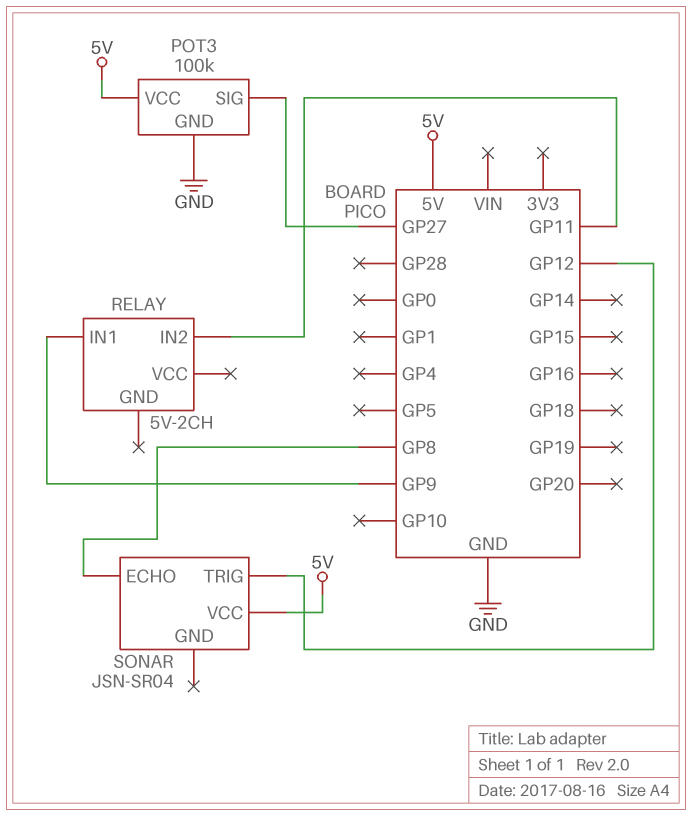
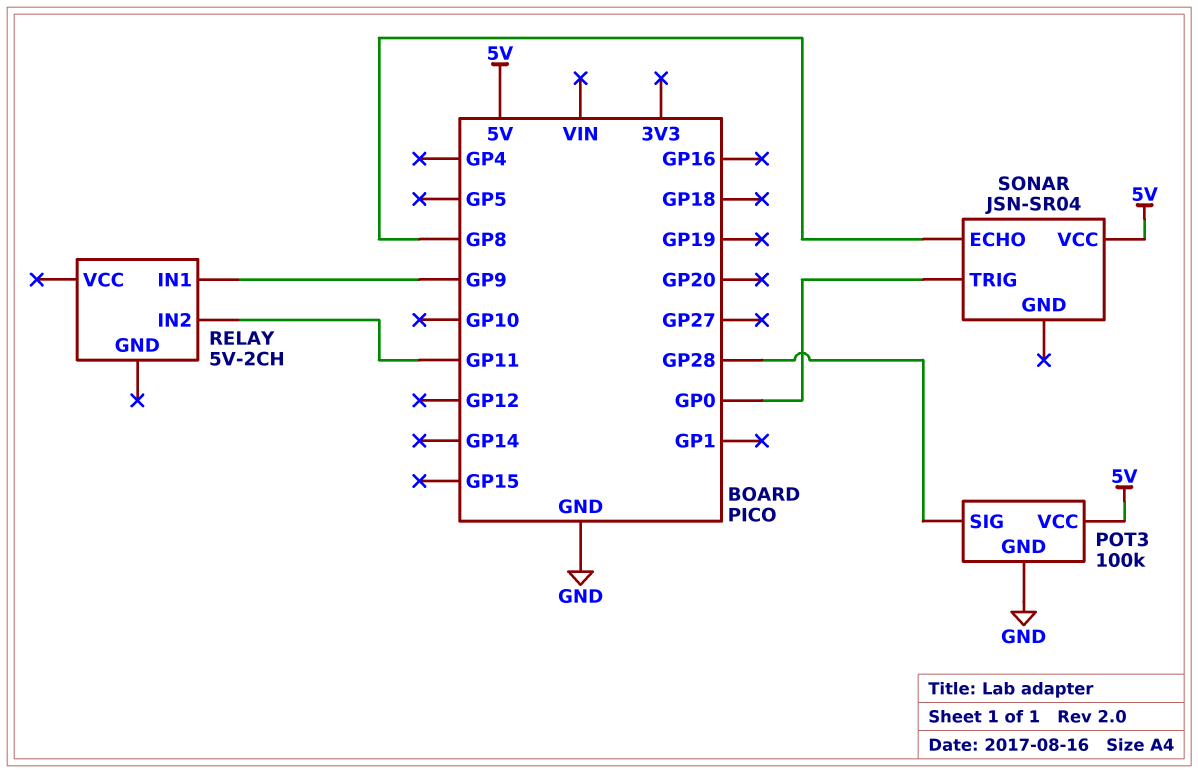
POT3 pin SIG: GP27 -> GP28
SONAR pin TRIG: GP12 -> GP0

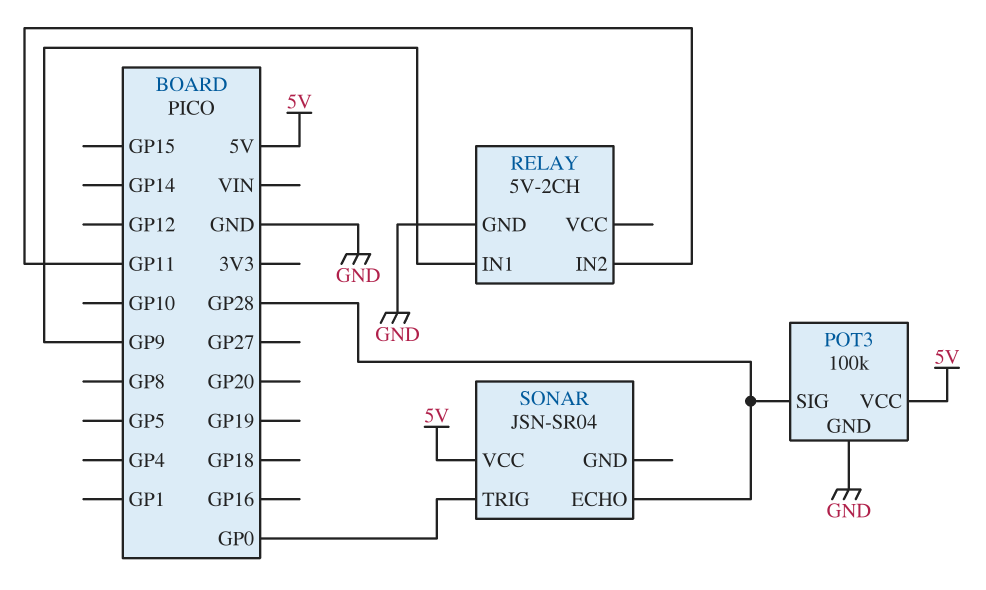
RELAY pin GND: none -> GND
SONAR pin ECHO: GP8 -> GP28

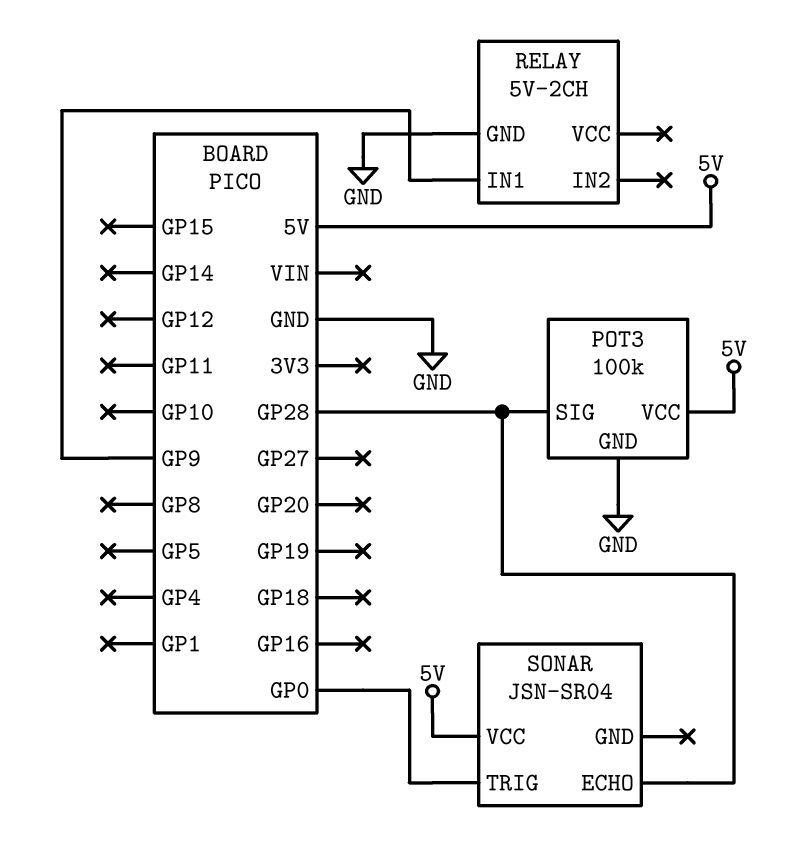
RELAY pin IN2: GP11 -> none

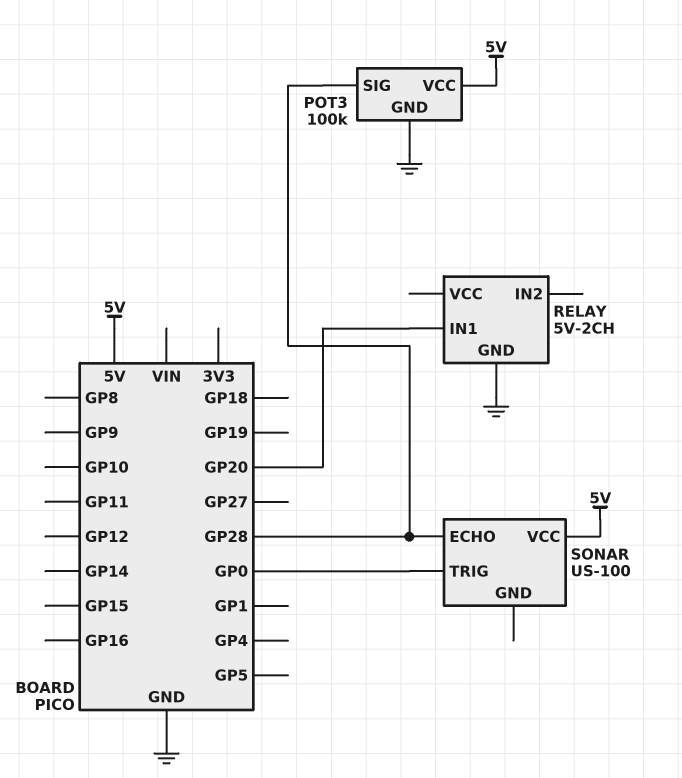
RELAY pin IN1: GP9 -> GP20
SONAR: JSN-SR04 -> US-100

